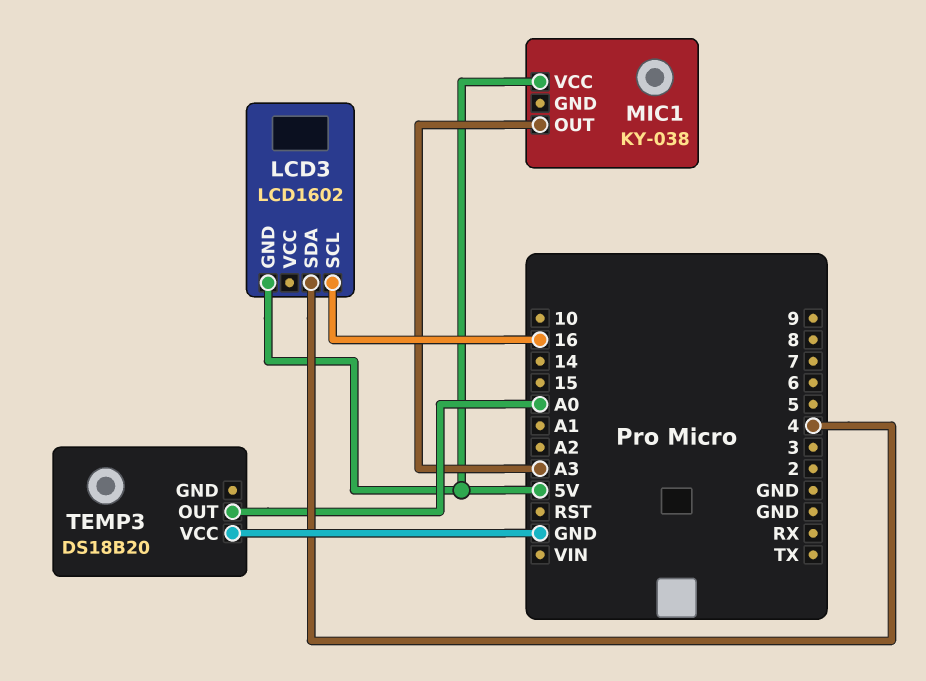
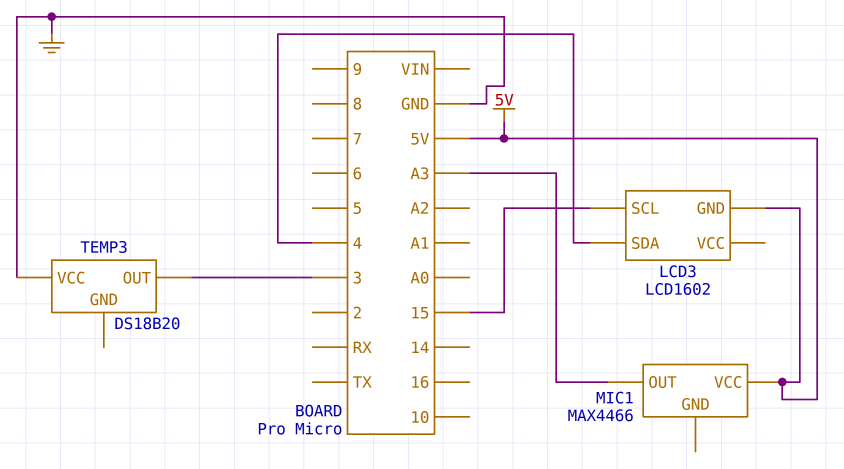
LCD3 pin SCL: 16 -> 15
MIC1: KY-038 -> MAX4466
TEMP3 pin OUT: A0 -> 3

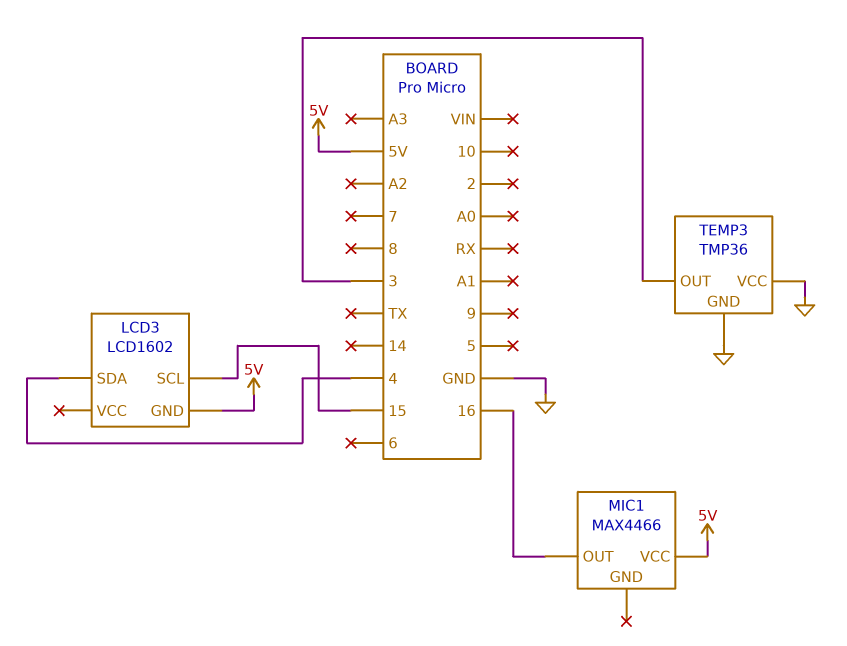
MIC1 pin OUT: A3 -> 16
TEMP3: DS18B20 -> TMP36
TEMP3 pin GND: none -> GND

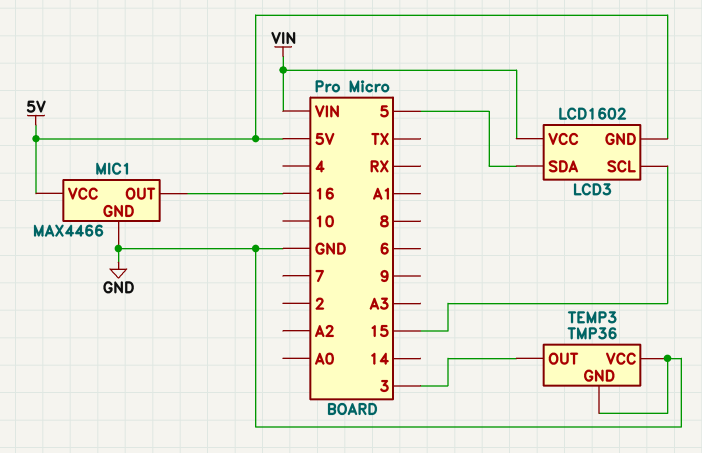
LCD3 pin SDA: 4 -> 5
LCD3 pin VCC: none -> VIN
MIC1 pin GND: none -> GND

